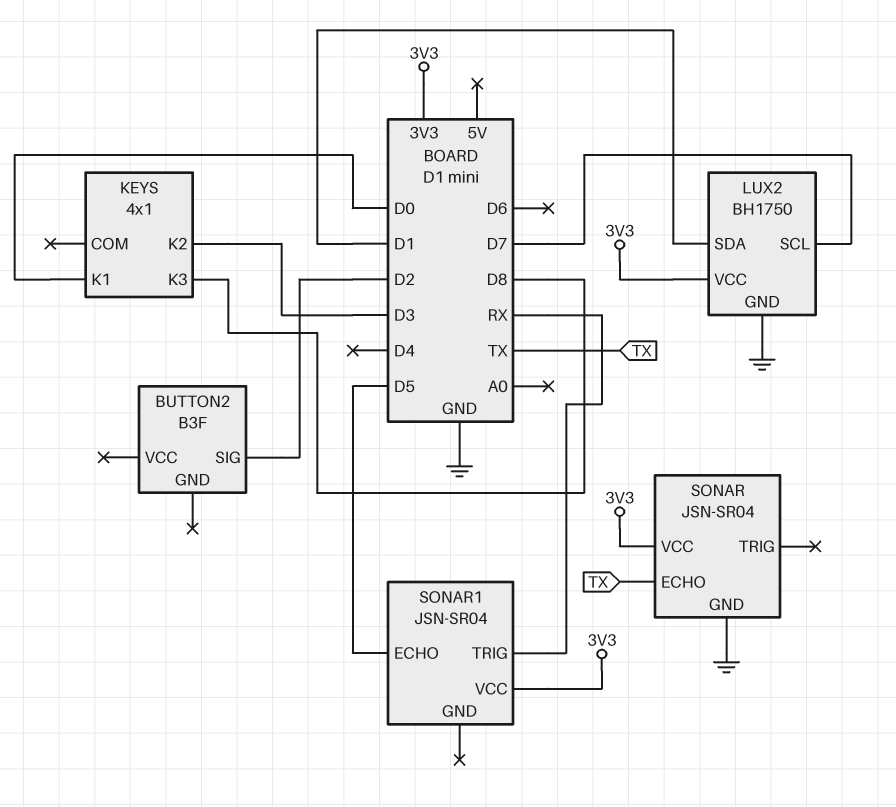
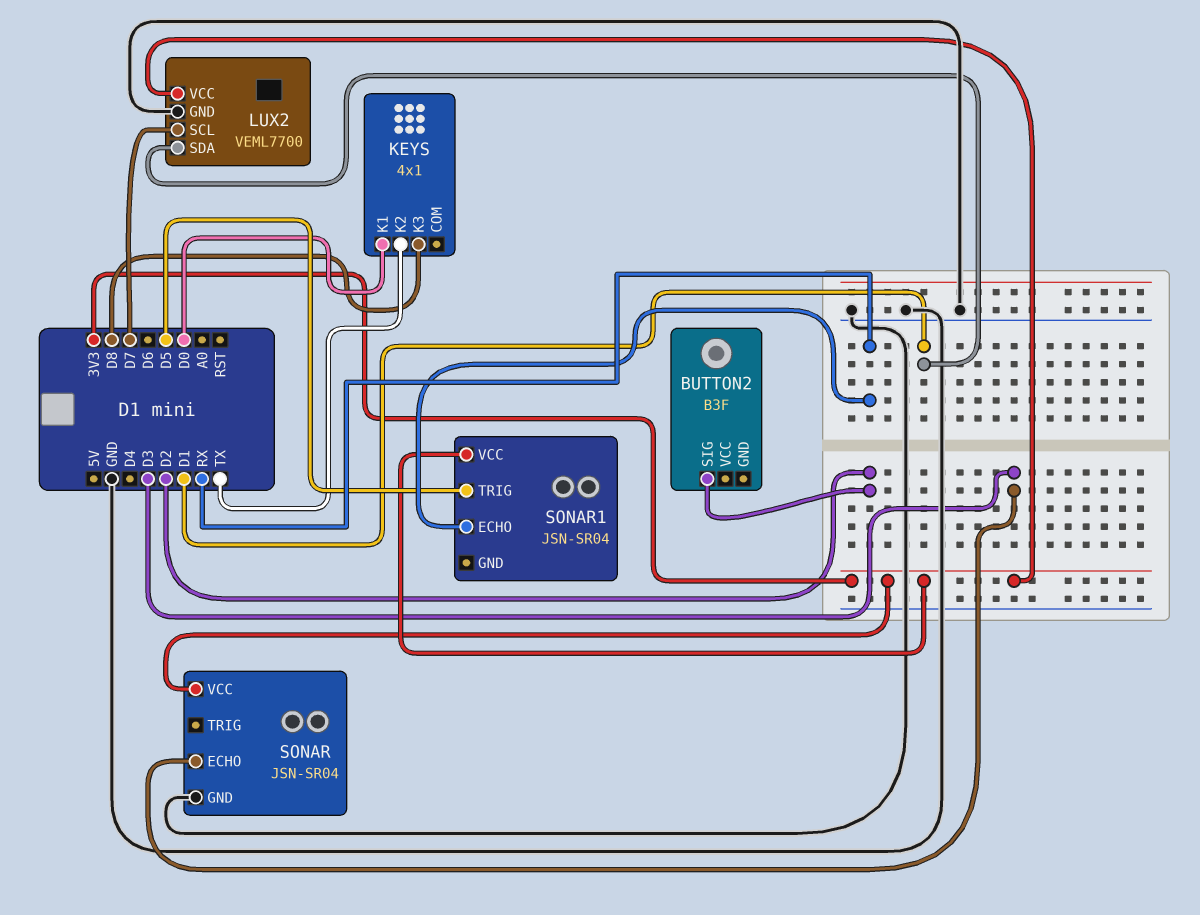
KEYS pin K2: D3 -> TX
LUX2: BH1750 -> VEML7700
SONAR pin ECHO: TX -> D3
SONAR1 pin ECHO: D5 -> RX
SONAR1 pin TRIG: RX -> D5

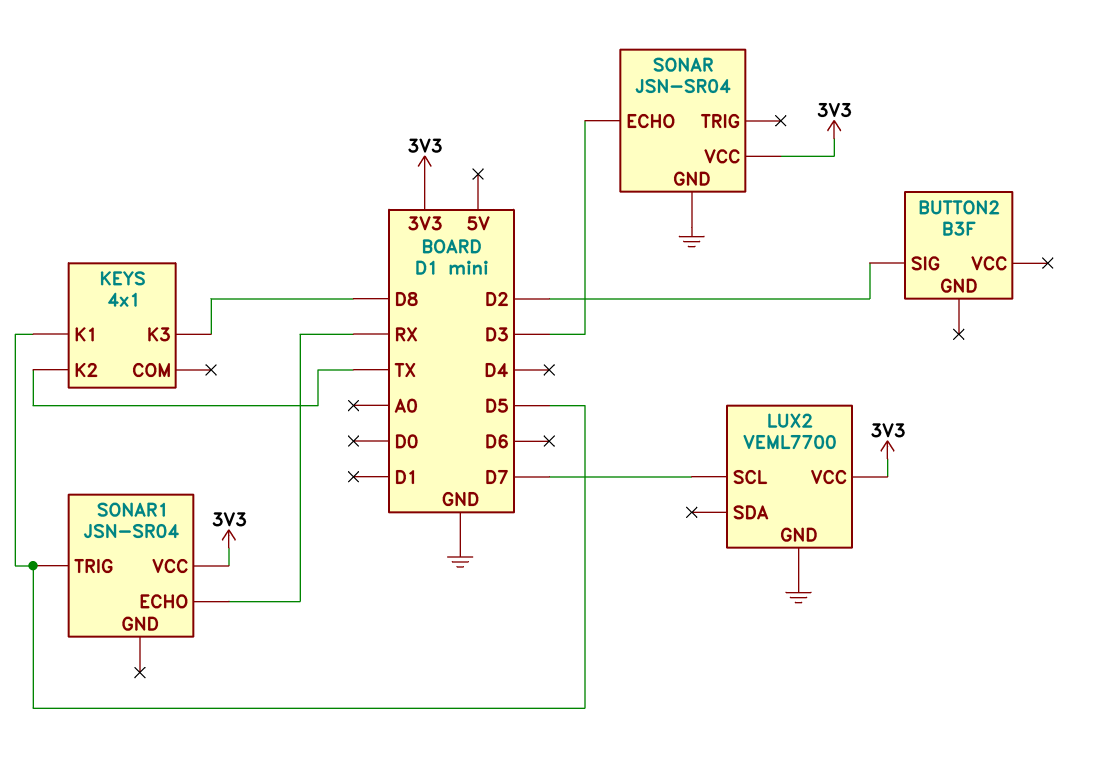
KEYS pin K1: D0 -> D5
LUX2 pin SDA: D1 -> none

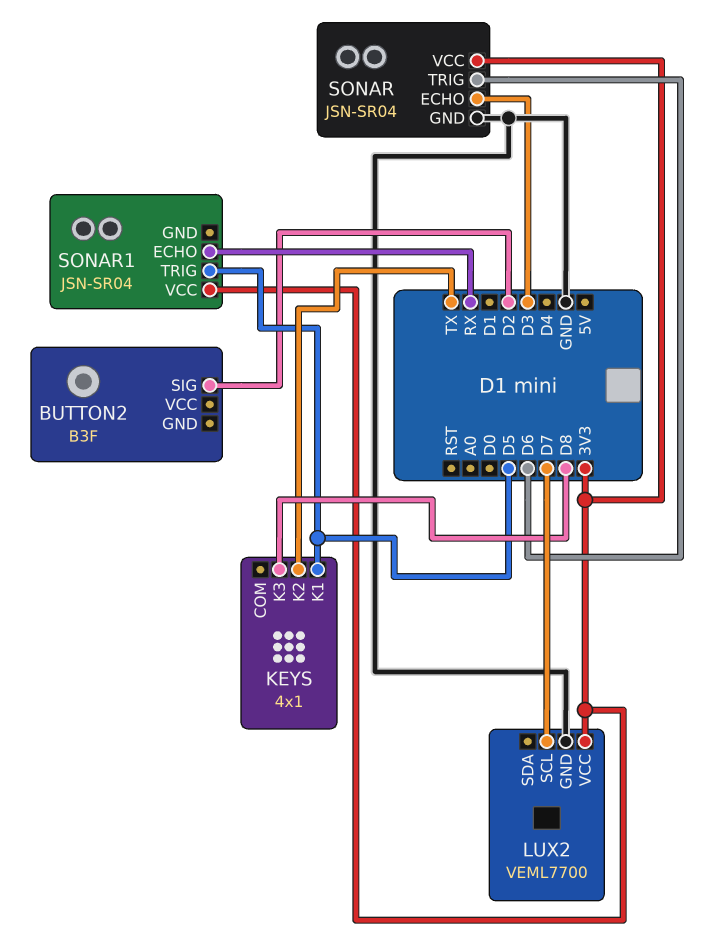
SONAR pin TRIG: none -> D6

